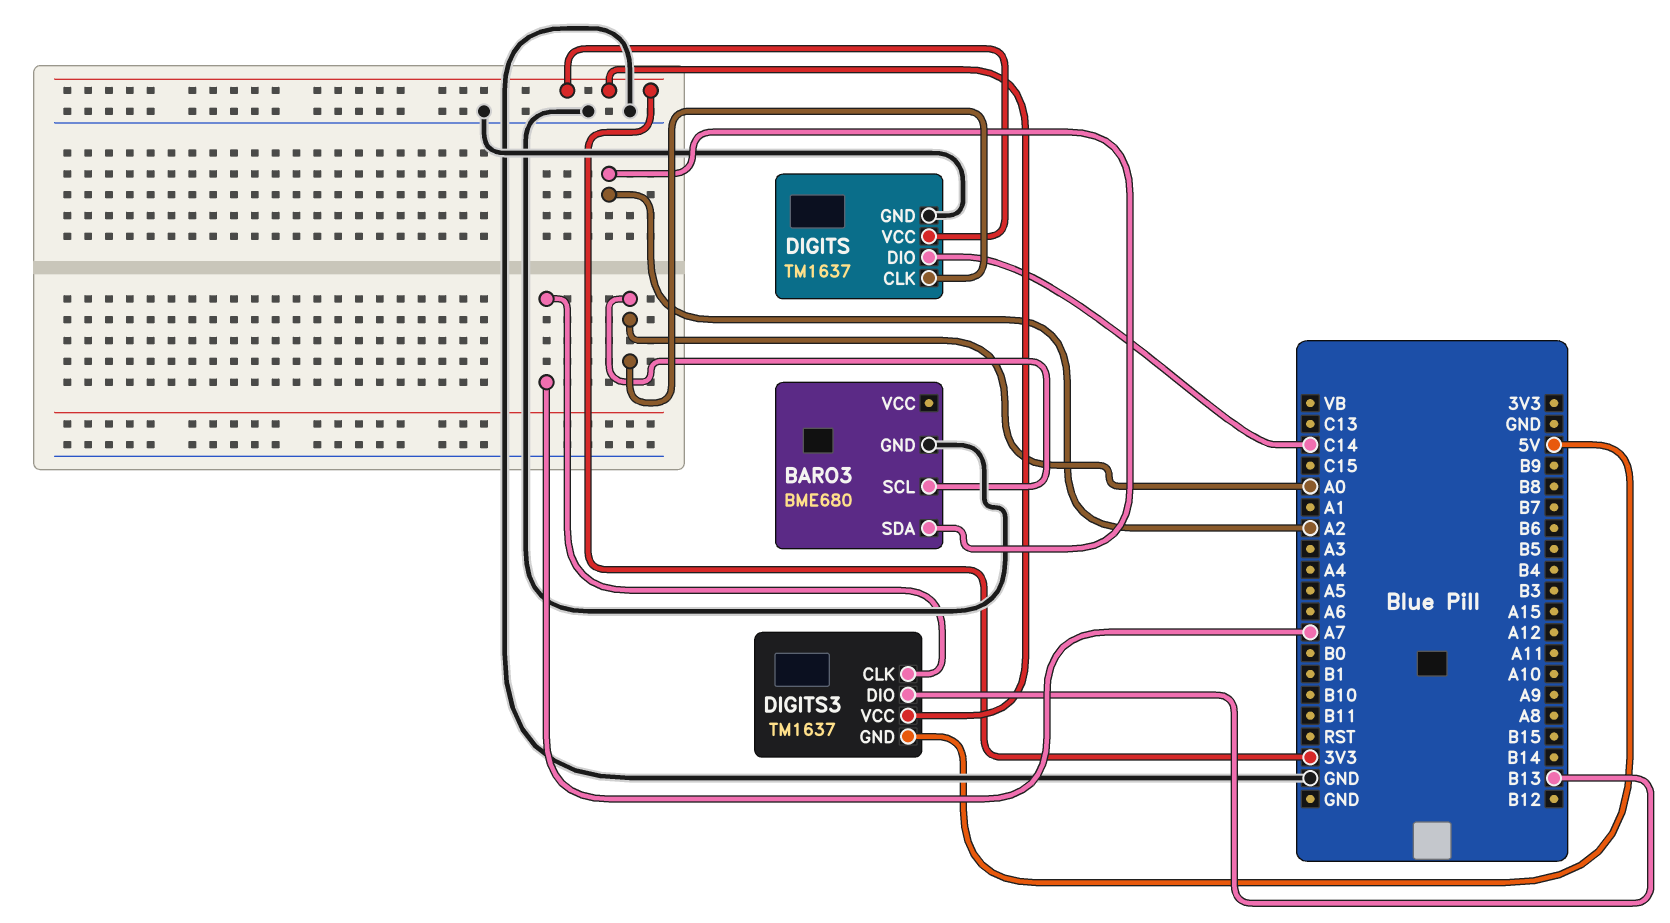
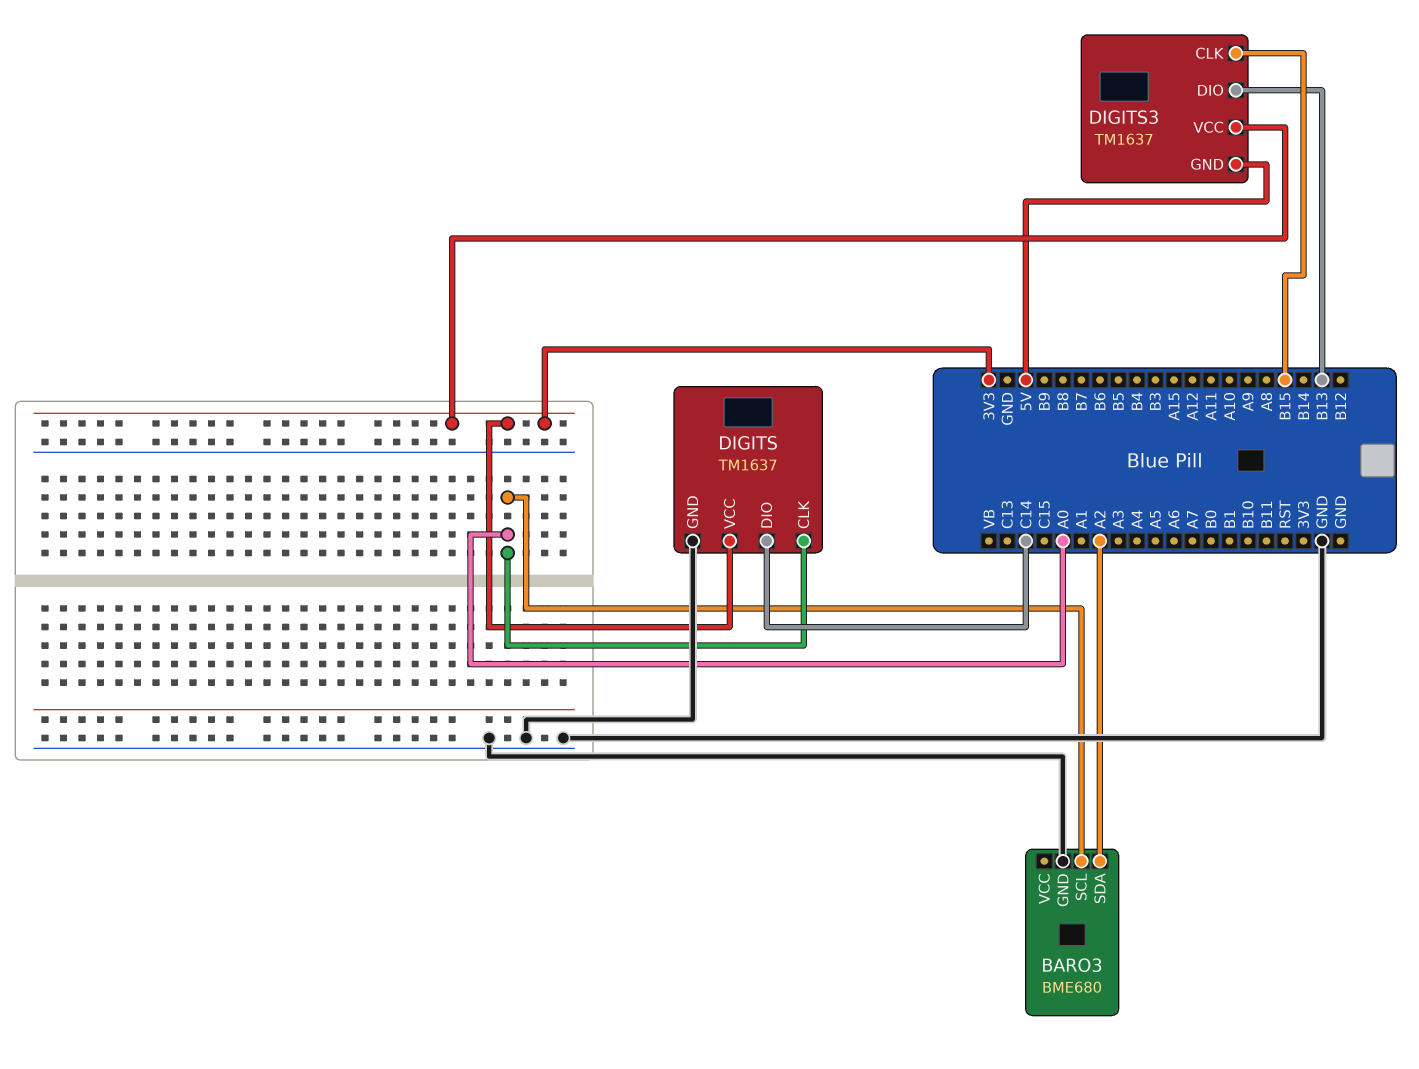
DIGITS3 pin CLK: A7 -> B15

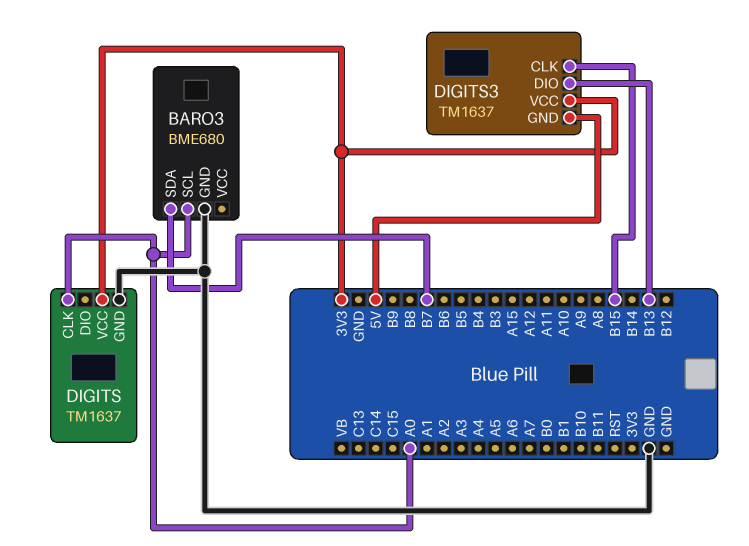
BARO3 pin SDA: A2 -> B7
DIGITS pin DIO: C14 -> none

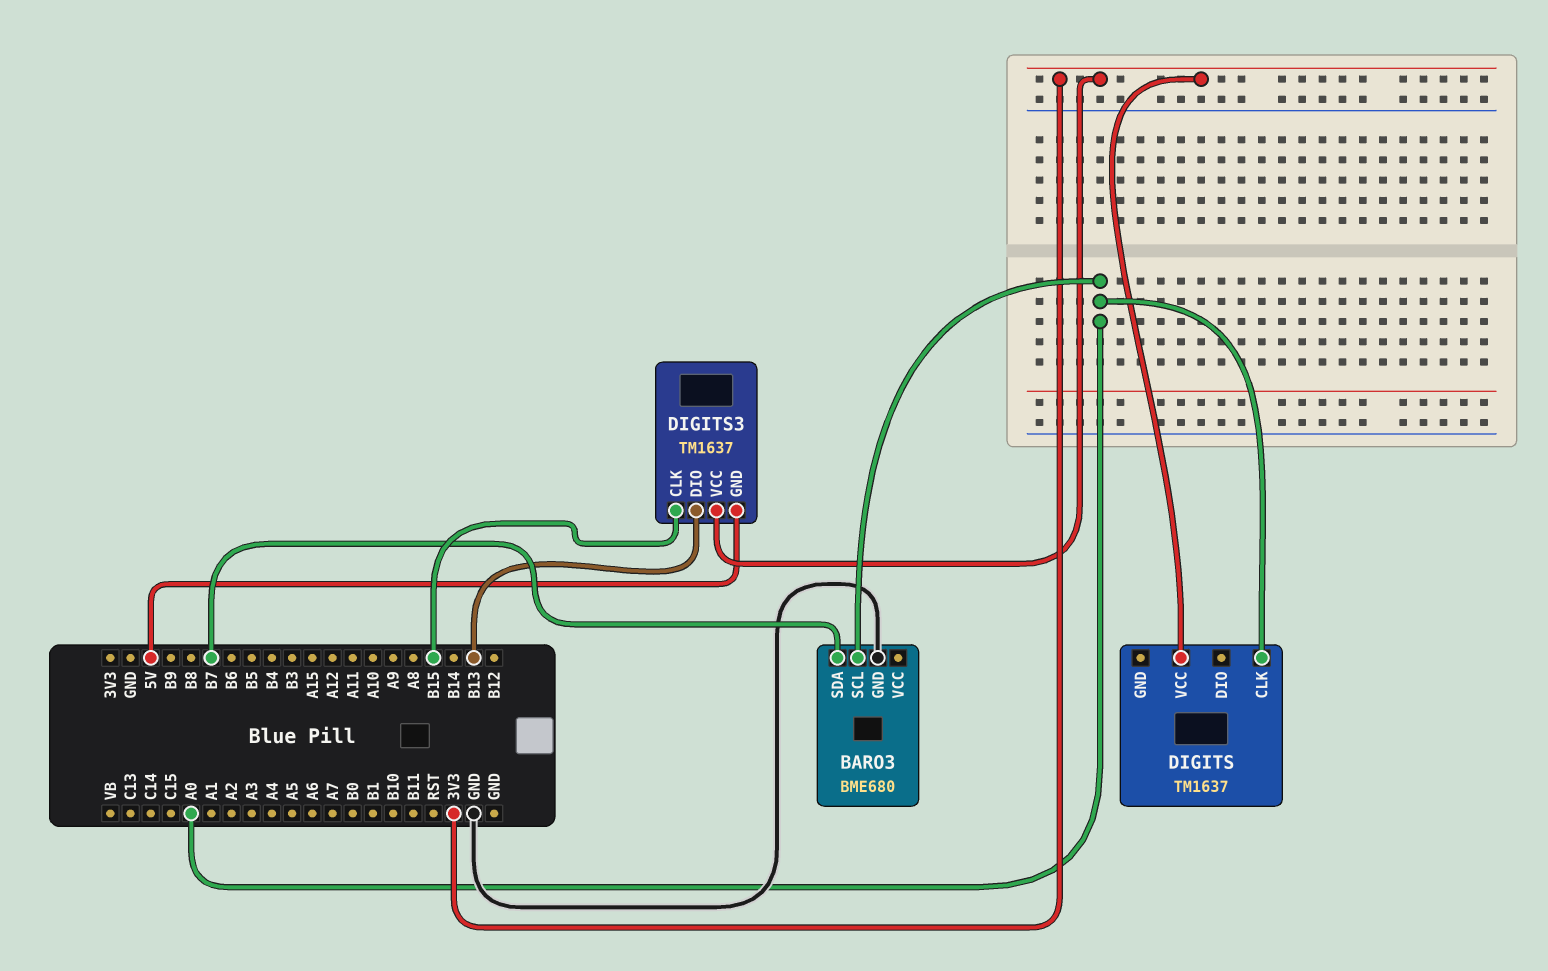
DIGITS pin GND: GND -> none

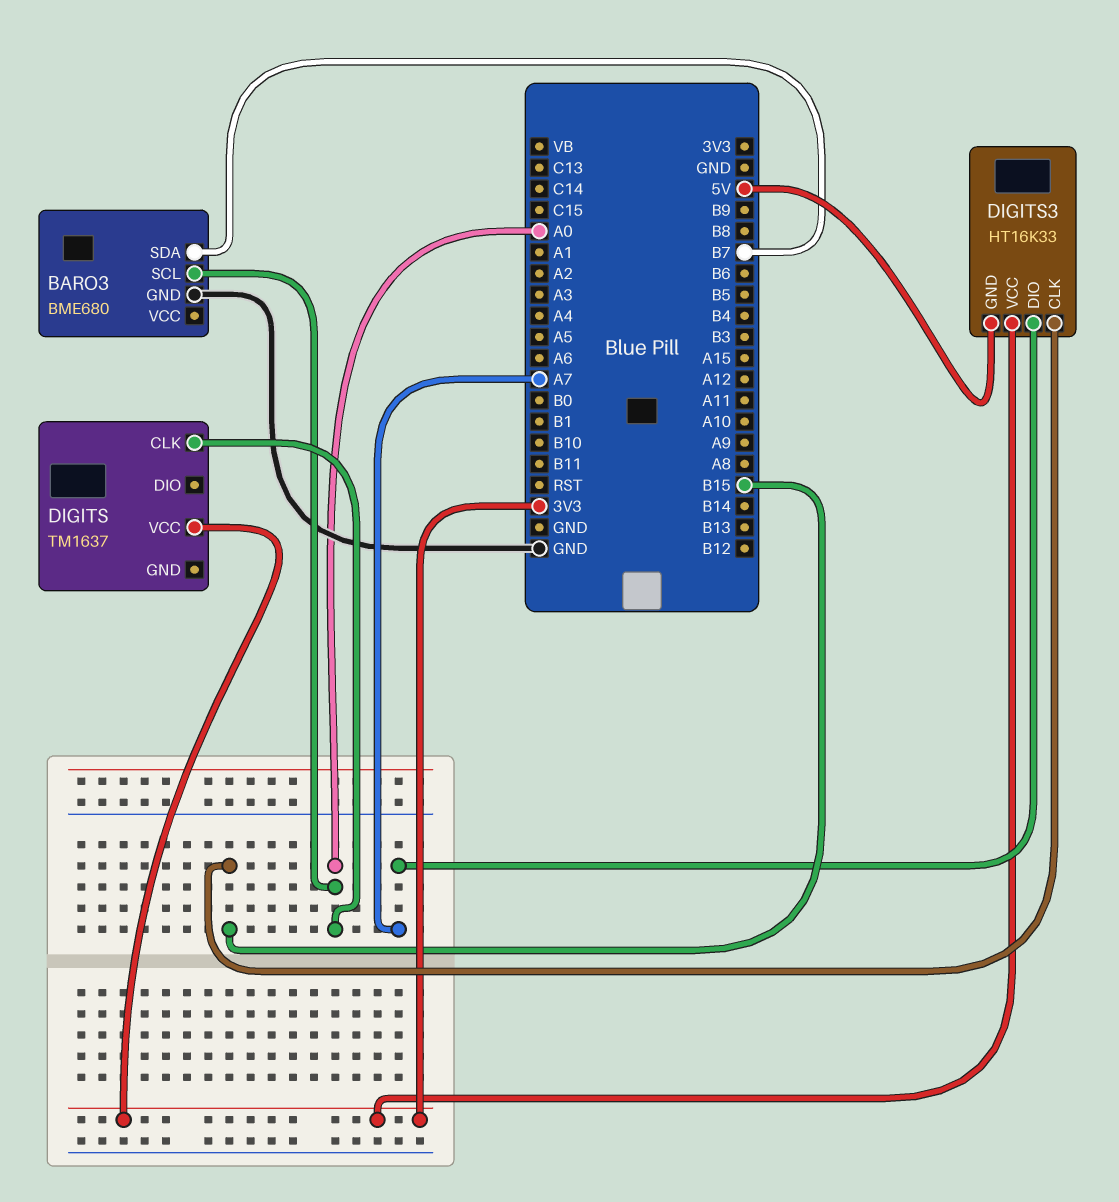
DIGITS3: TM1637 -> HT16K33
DIGITS3 pin DIO: B13 -> A7

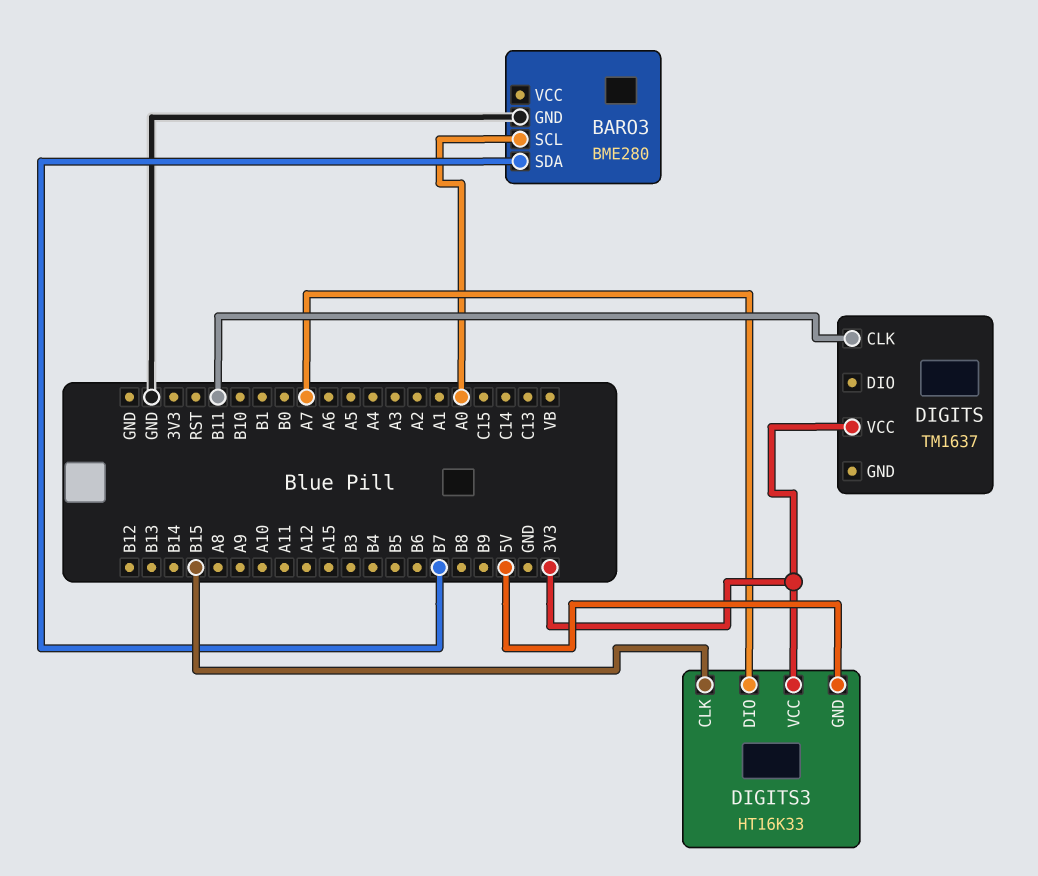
BARO3: BME680 -> BME280
DIGITS pin CLK: A0 -> B11

